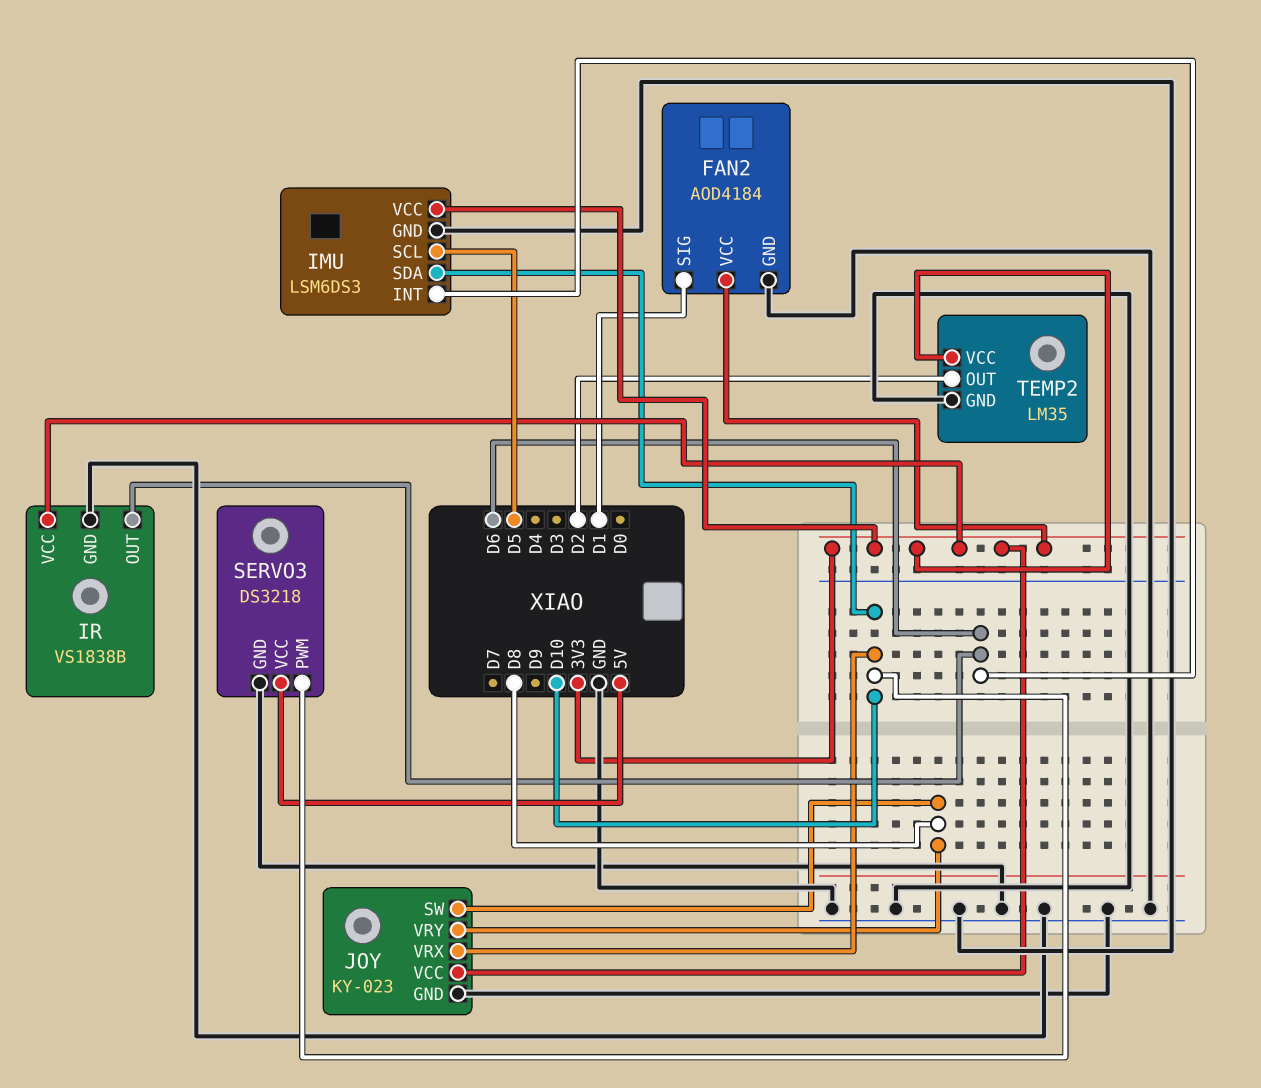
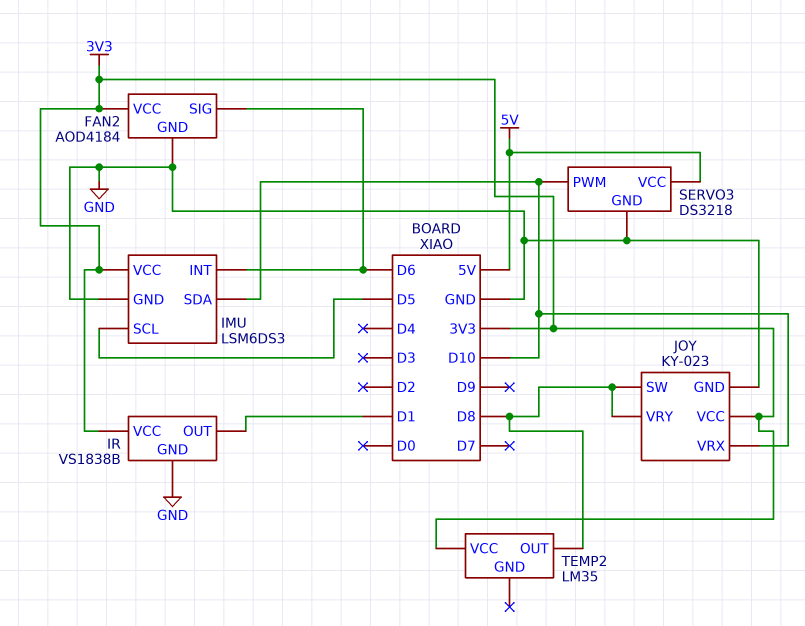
FAN2 pin SIG: D1 -> D6
IR pin OUT: D6 -> D1
TEMP2 pin GND: GND -> none
TEMP2 pin OUT: D2 -> D8

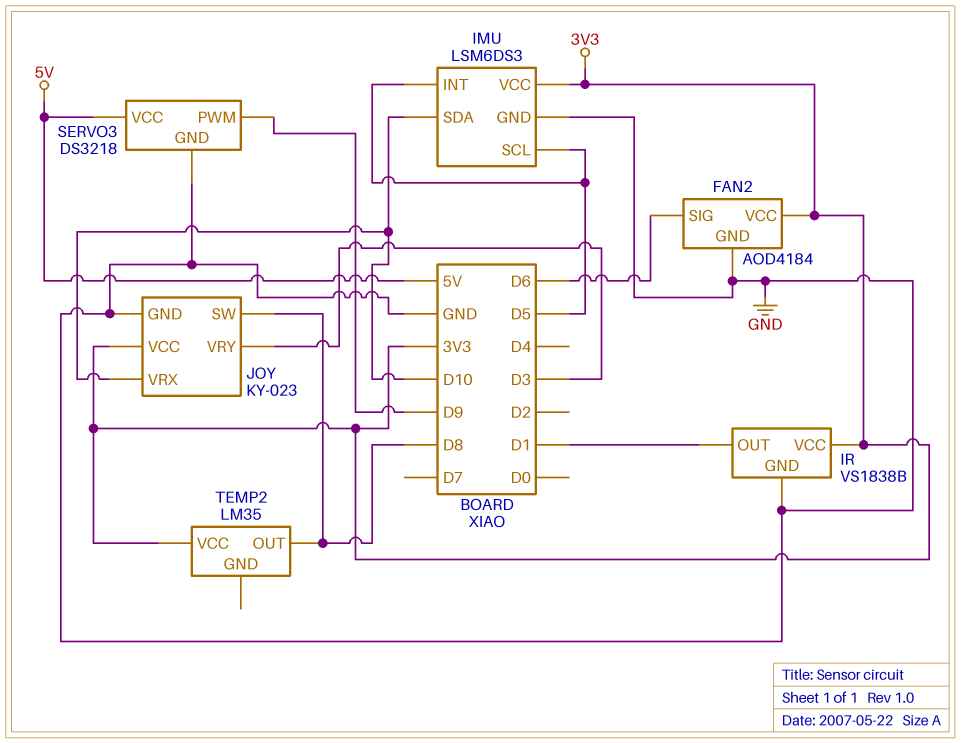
IMU pin INT: D6 -> D5
JOY pin VRY: D8 -> D3
SERVO3 pin PWM: D10 -> D9

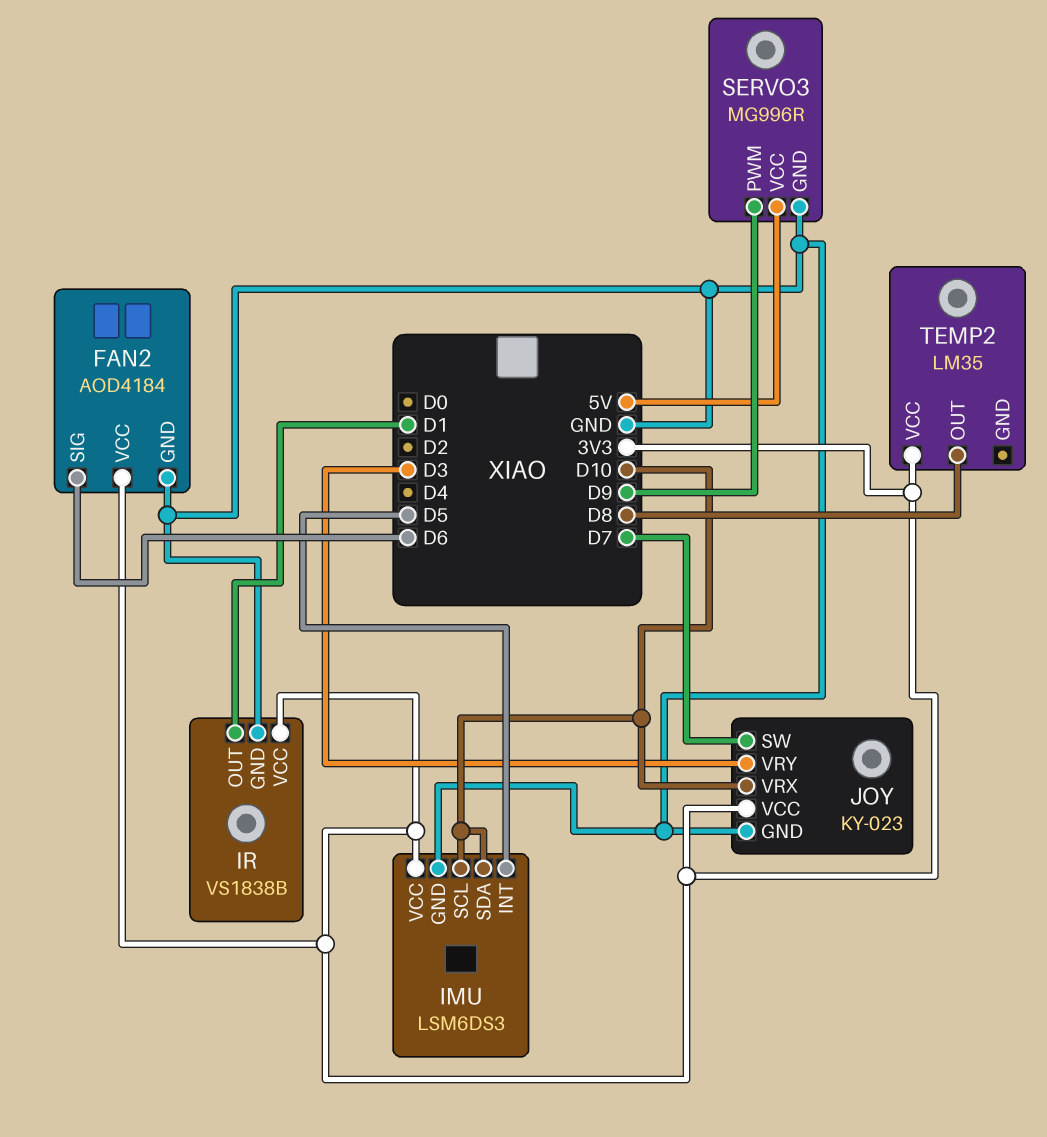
IMU pin SCL: D5 -> D10
JOY pin SW: D8 -> D7
SERVO3: DS3218 -> MG996R

